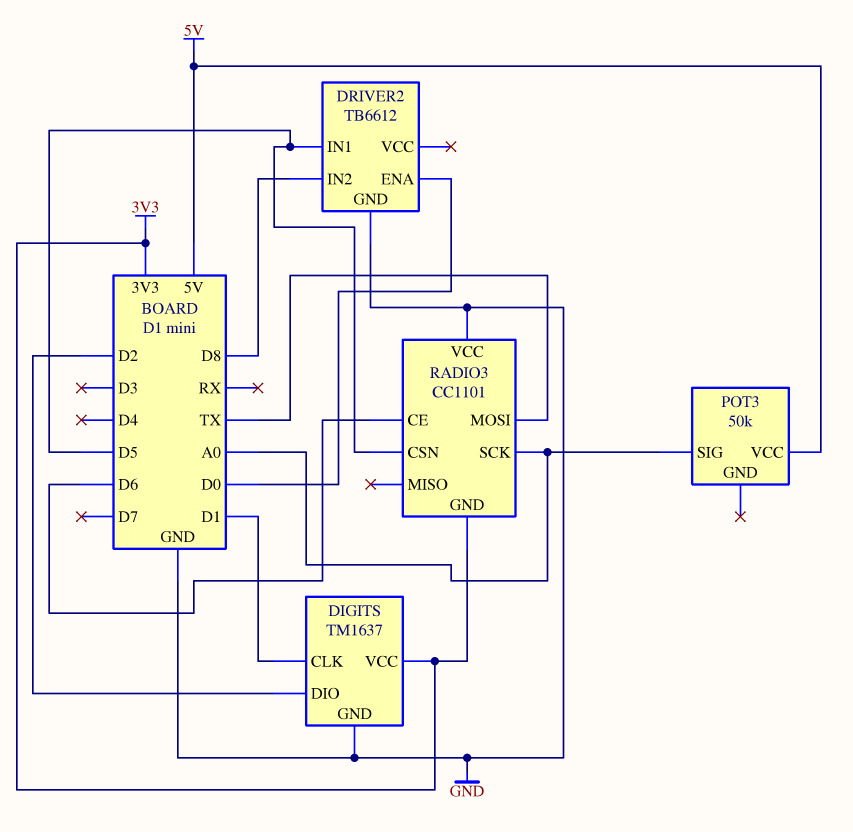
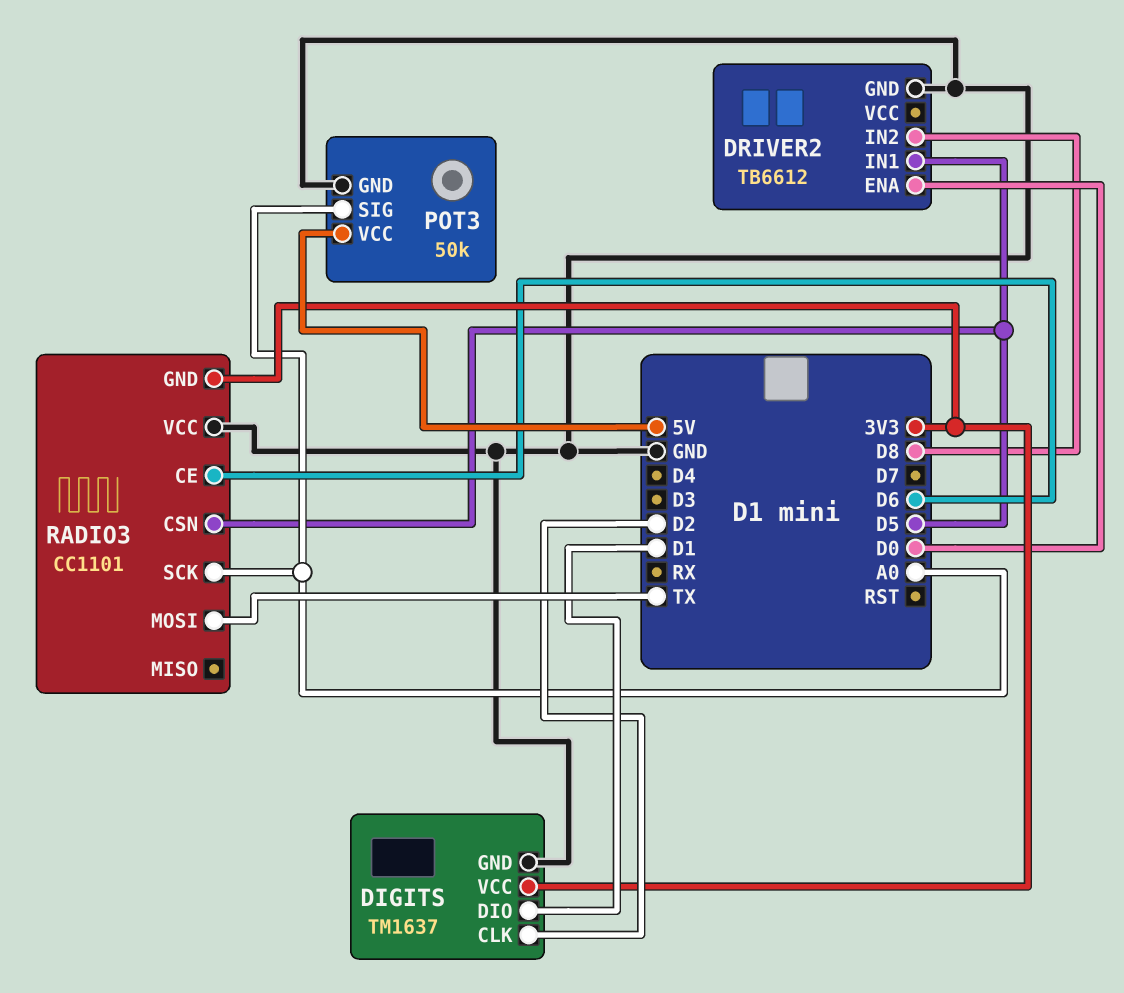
DIGITS pin CLK: D1 -> D2
DIGITS pin DIO: D2 -> D1
POT3 pin GND: none -> GND

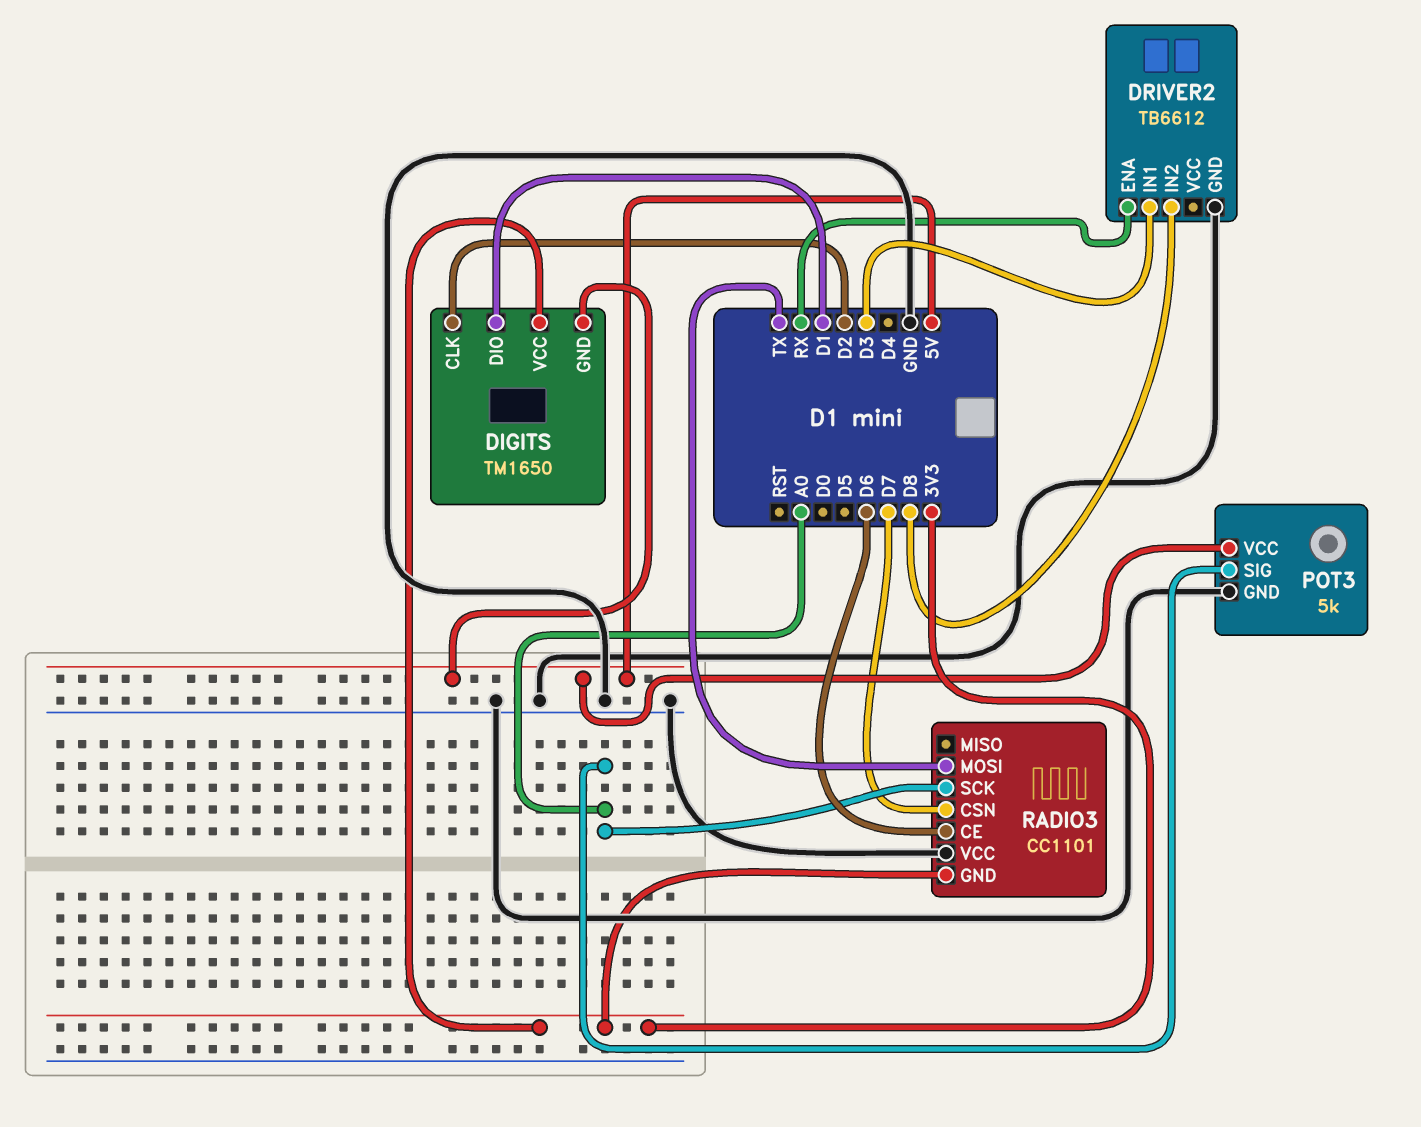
DIGITS: TM1637 -> TM1650
DIGITS pin GND: GND -> 5V
DRIVER2 pin ENA: D0 -> RX
DRIVER2 pin IN1: D5 -> D3
POT3: 50k -> 5k
RADIO3 pin CSN: D5 -> D7

